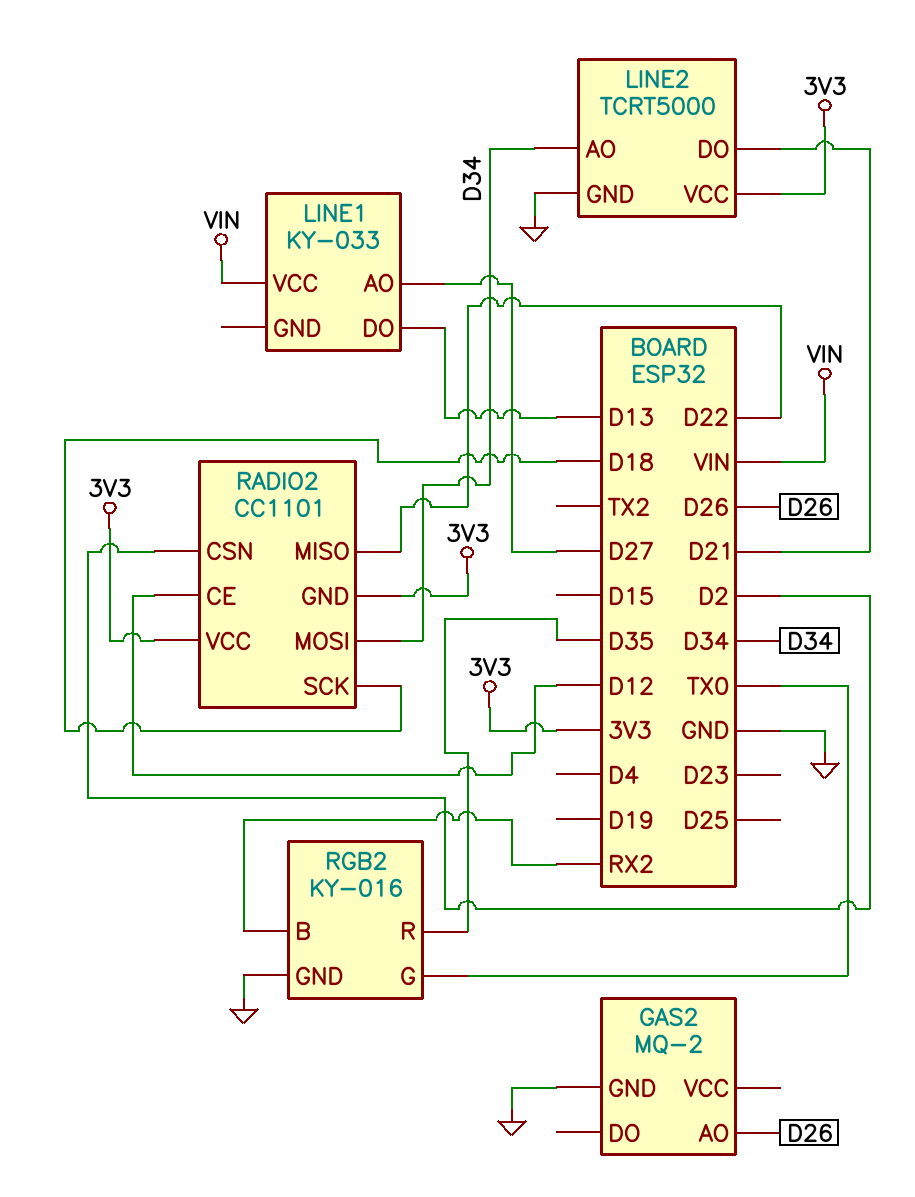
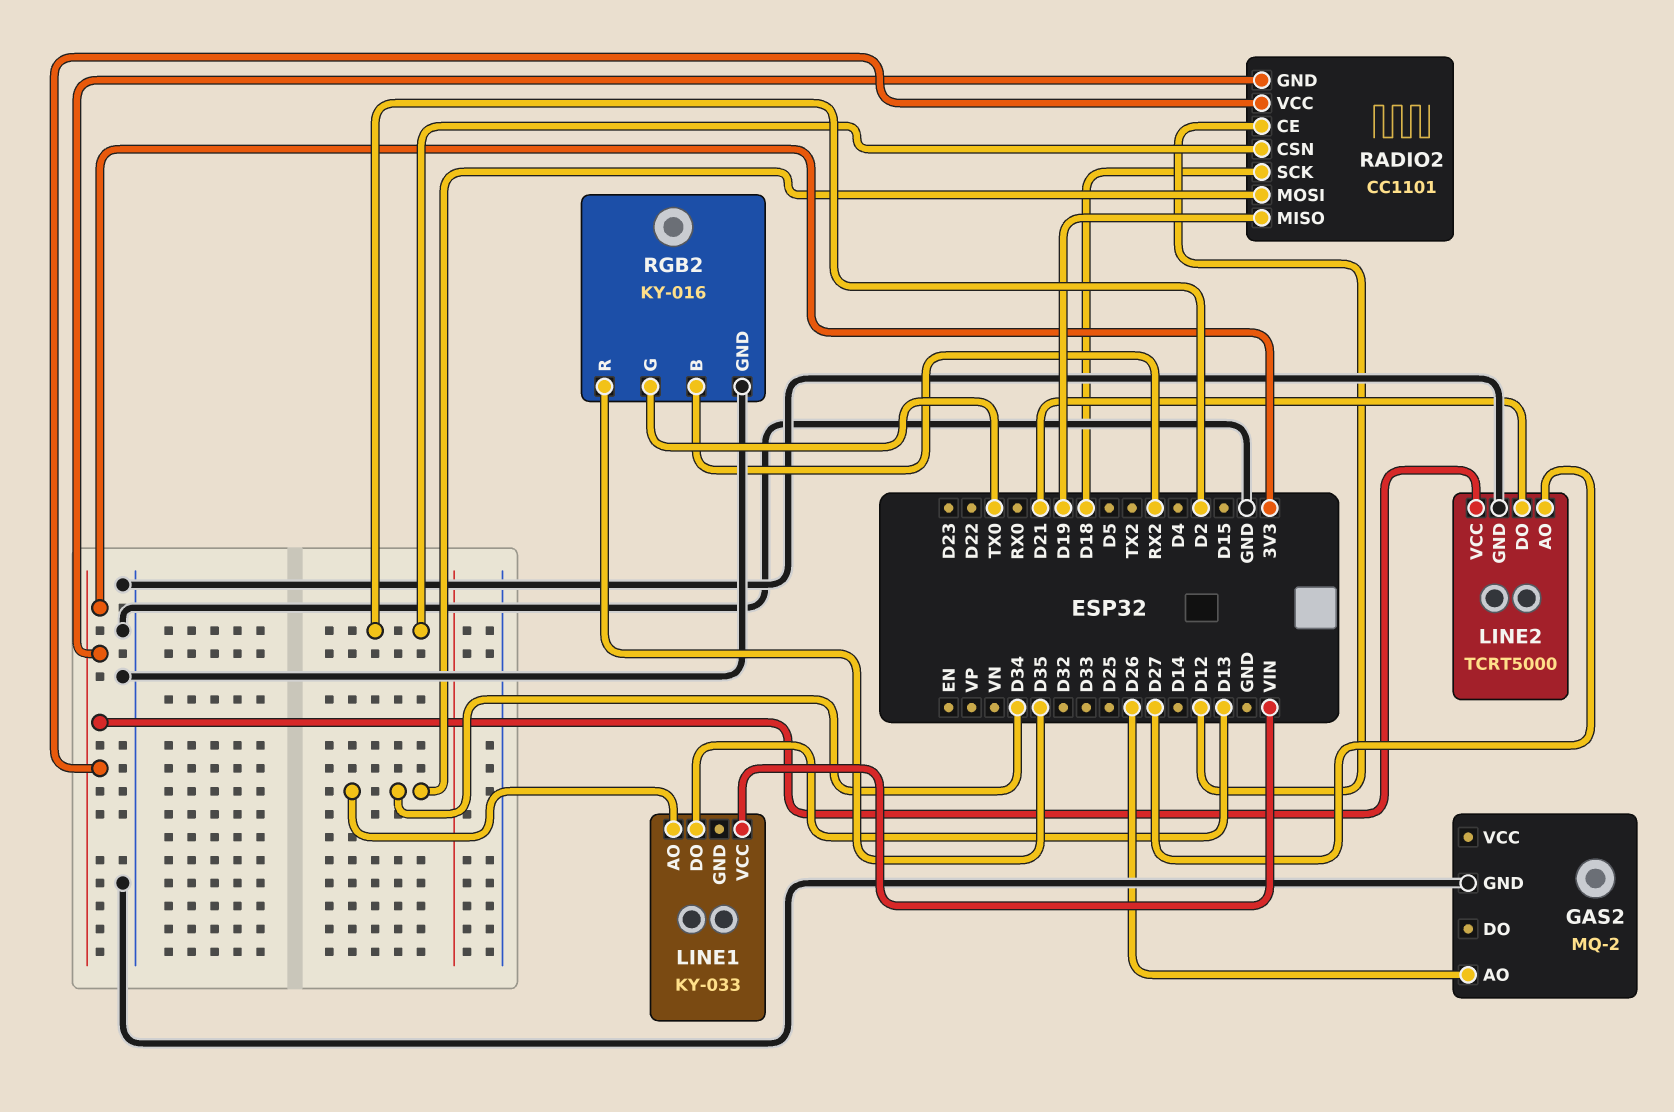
LINE1 pin AO: D27 -> D34
LINE2 pin AO: D34 -> D27
RADIO2 pin MISO: D22 -> D19

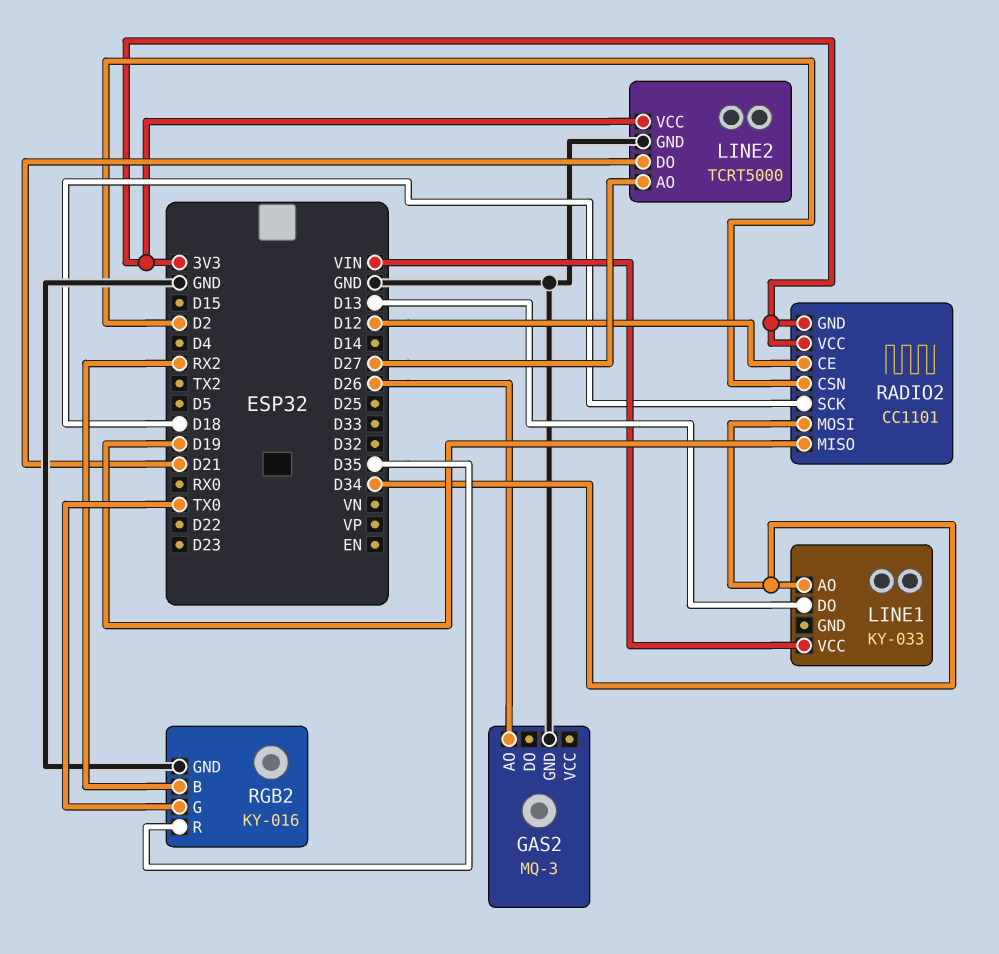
GAS2: MQ-2 -> MQ-3

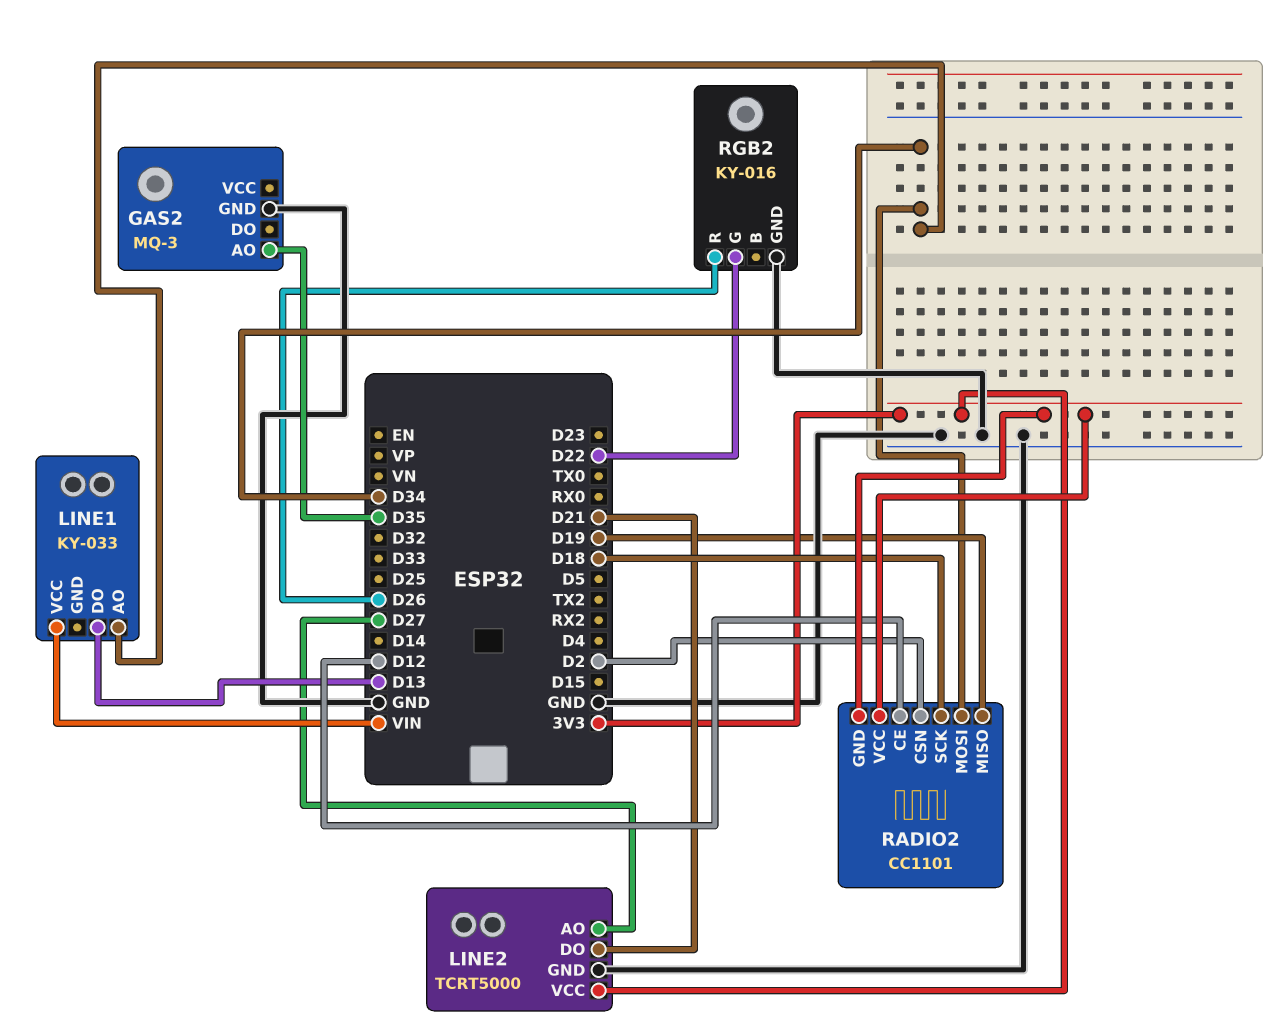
GAS2 pin AO: D26 -> D35
RGB2 pin B: RX2 -> none
RGB2 pin G: TX0 -> D22
RGB2 pin R: D35 -> D26

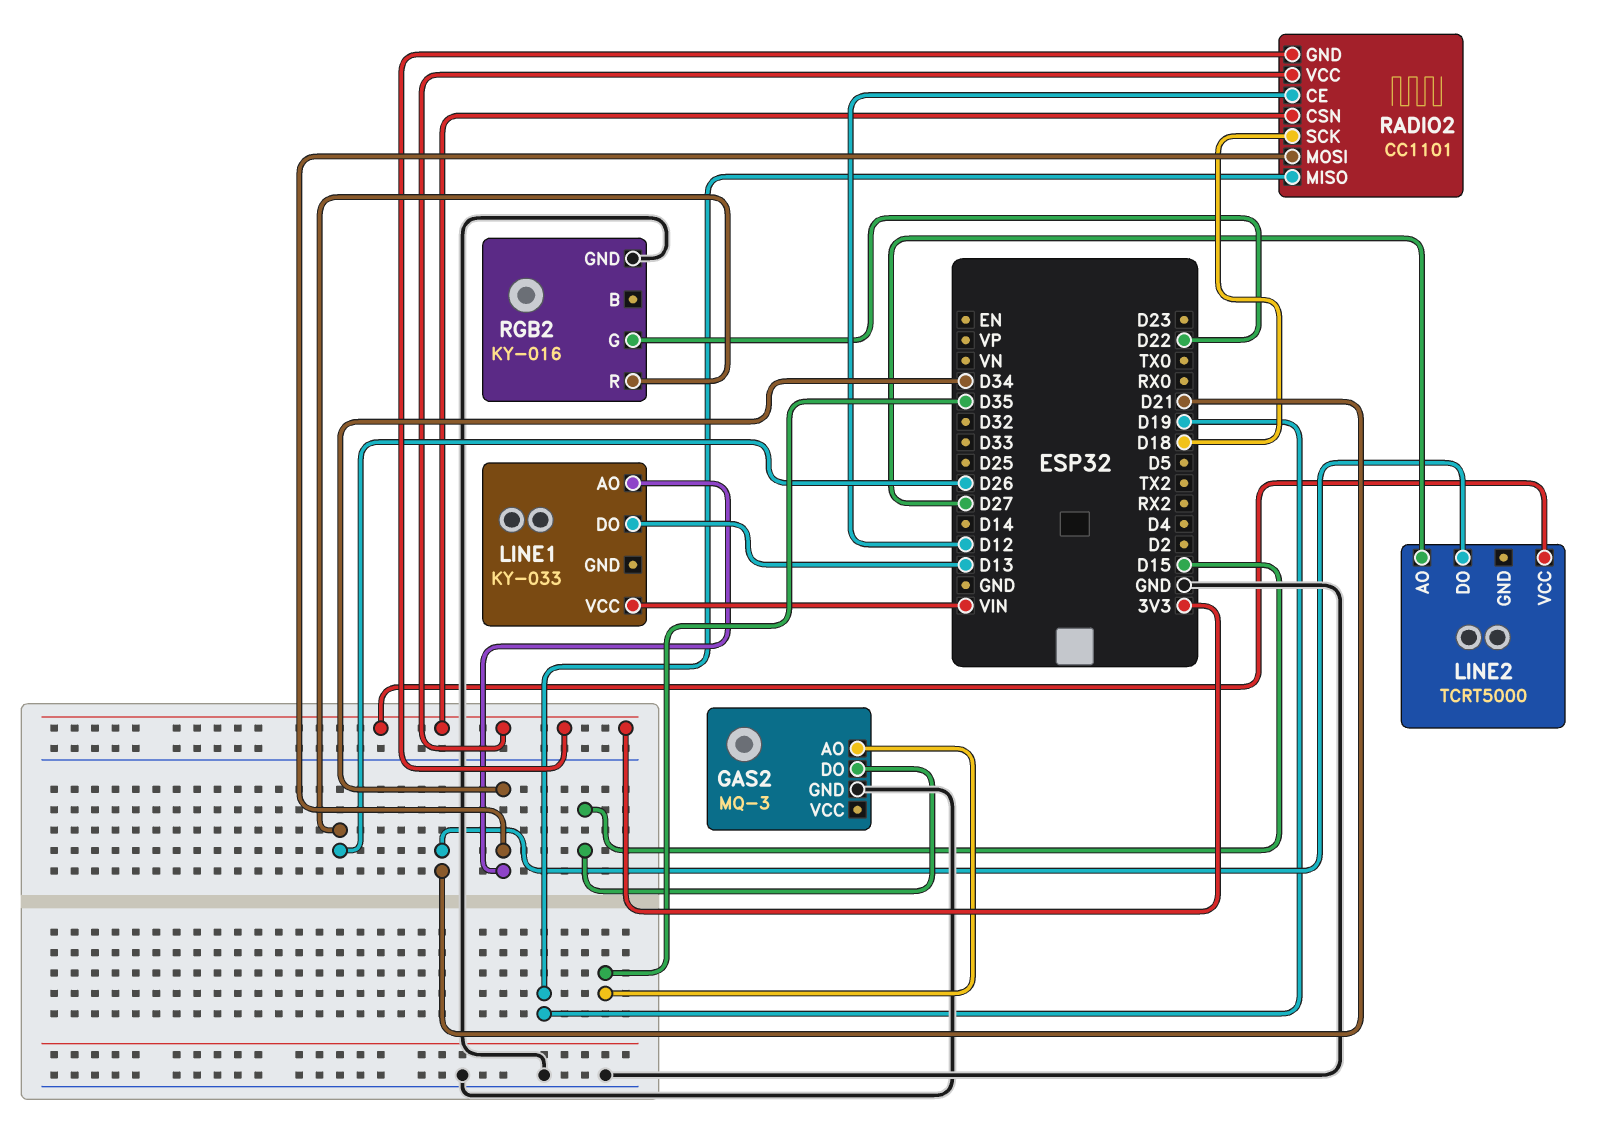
GAS2 pin DO: none -> D15
LINE2 pin GND: GND -> none
RADIO2 pin CSN: D2 -> 3V3

